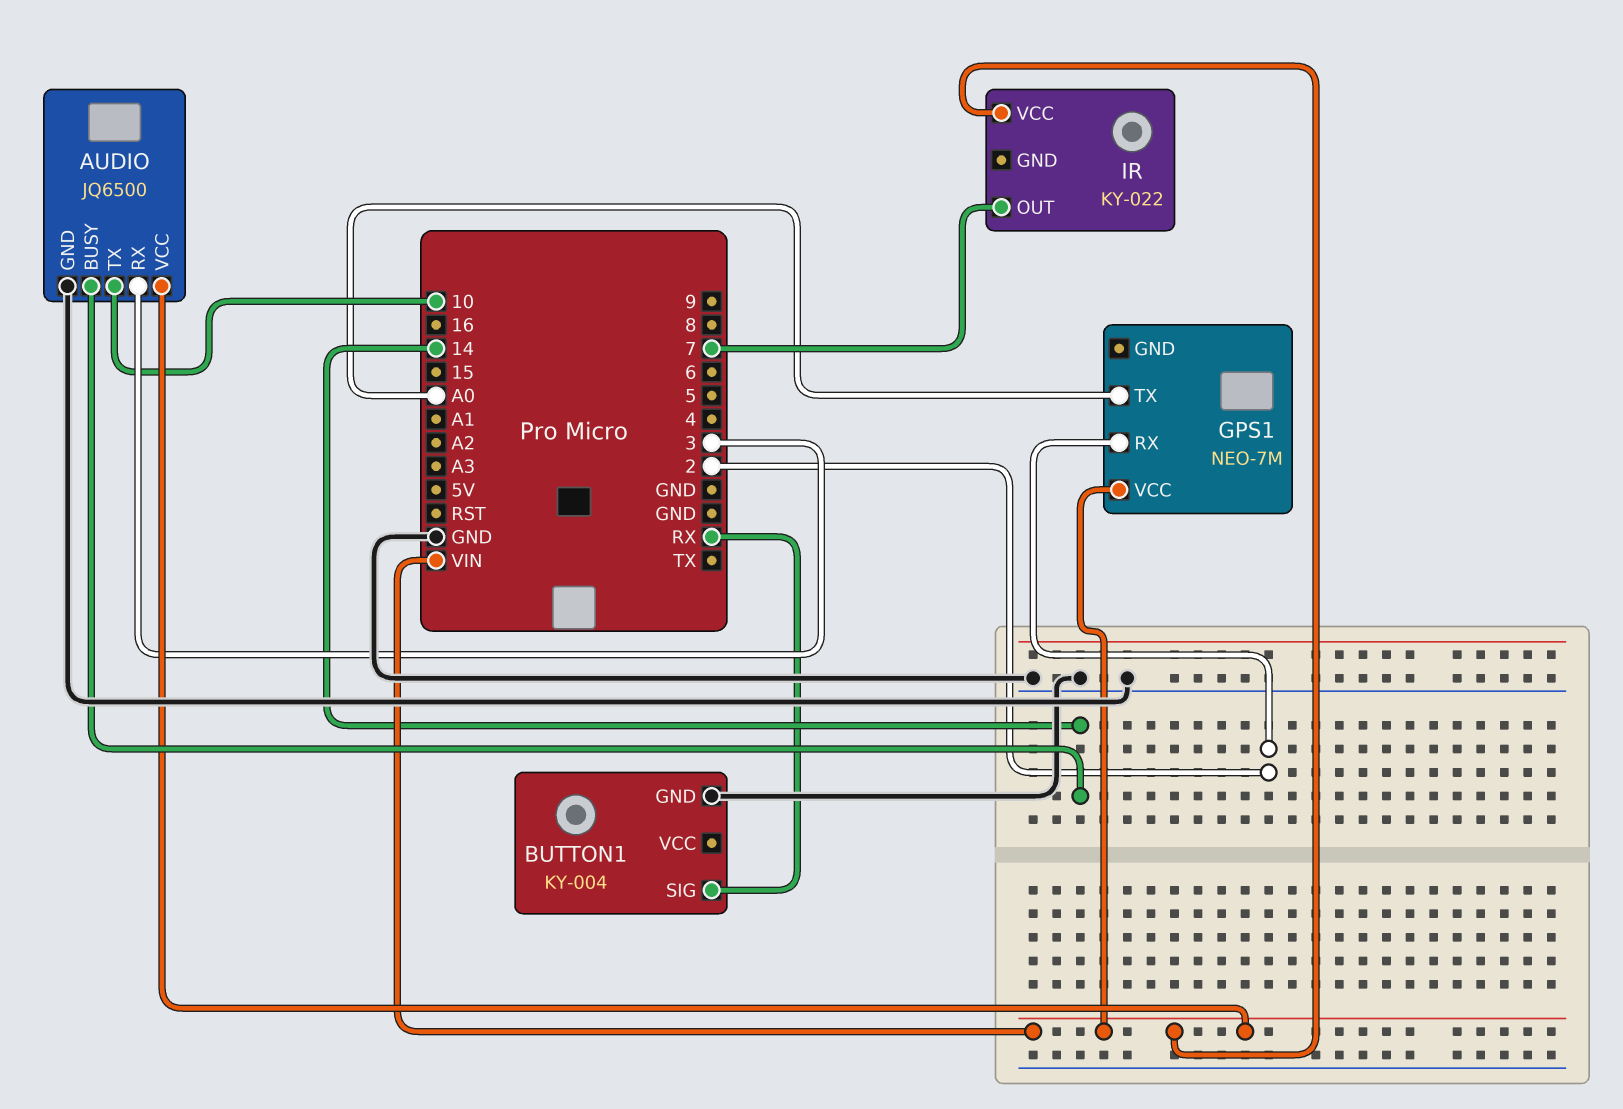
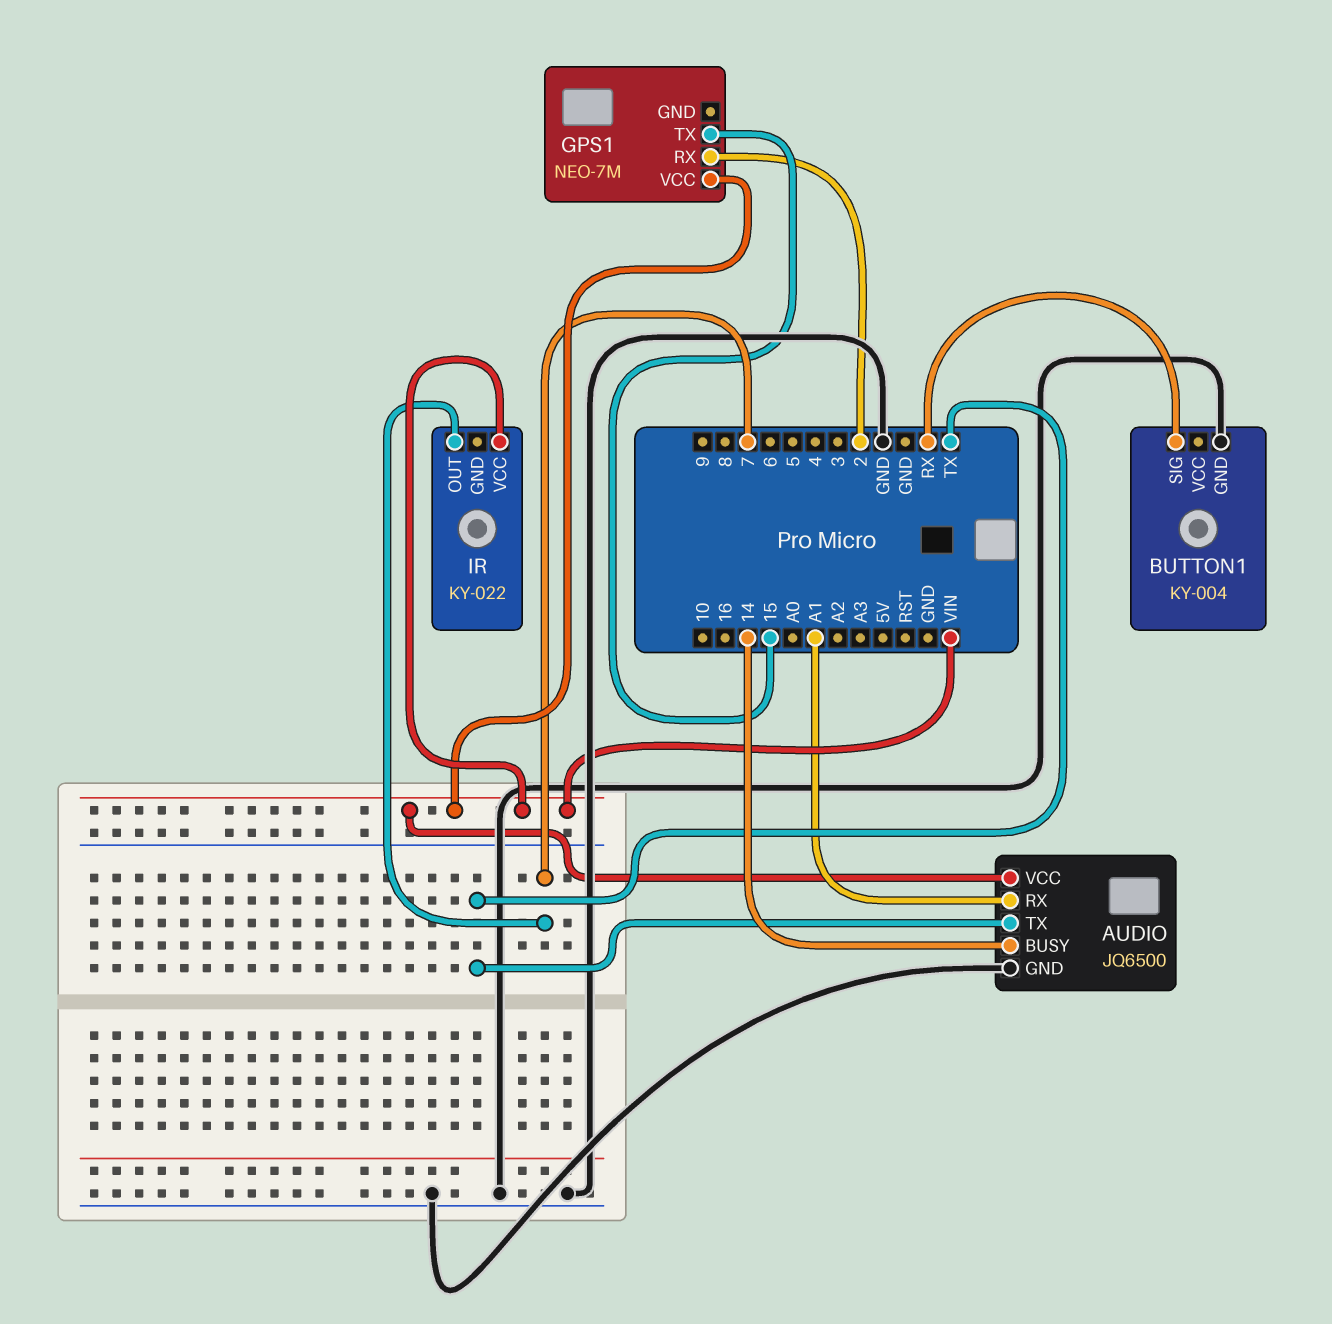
AUDIO pin RX: 3 -> A1
AUDIO pin TX: 10 -> TX
GPS1 pin TX: A0 -> 15

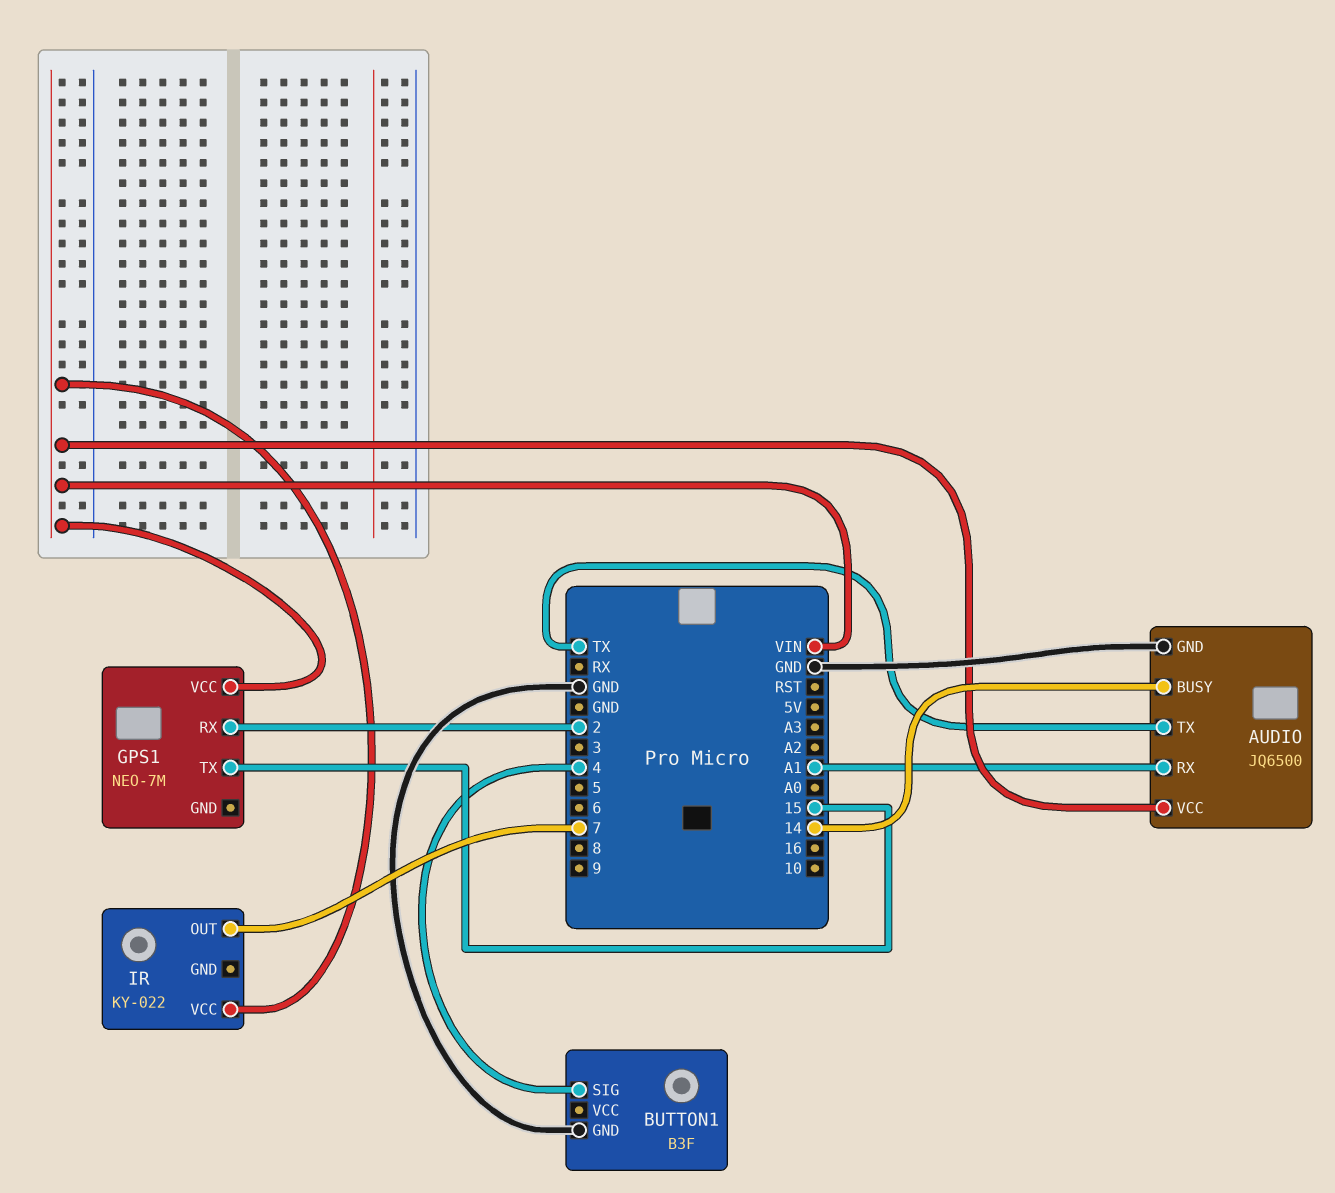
BUTTON1: KY-004 -> B3F
BUTTON1 pin SIG: RX -> 4

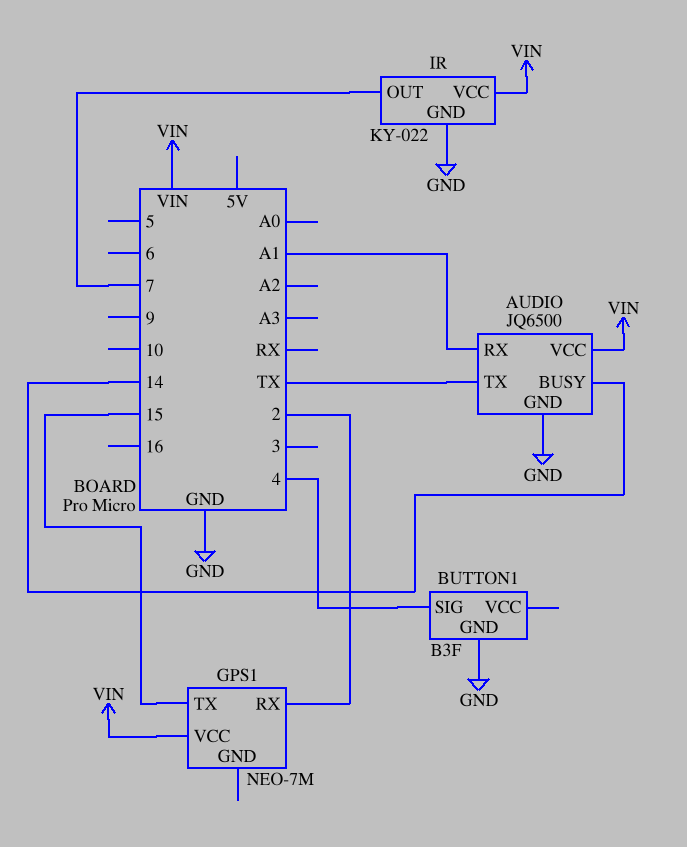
IR pin GND: none -> GND

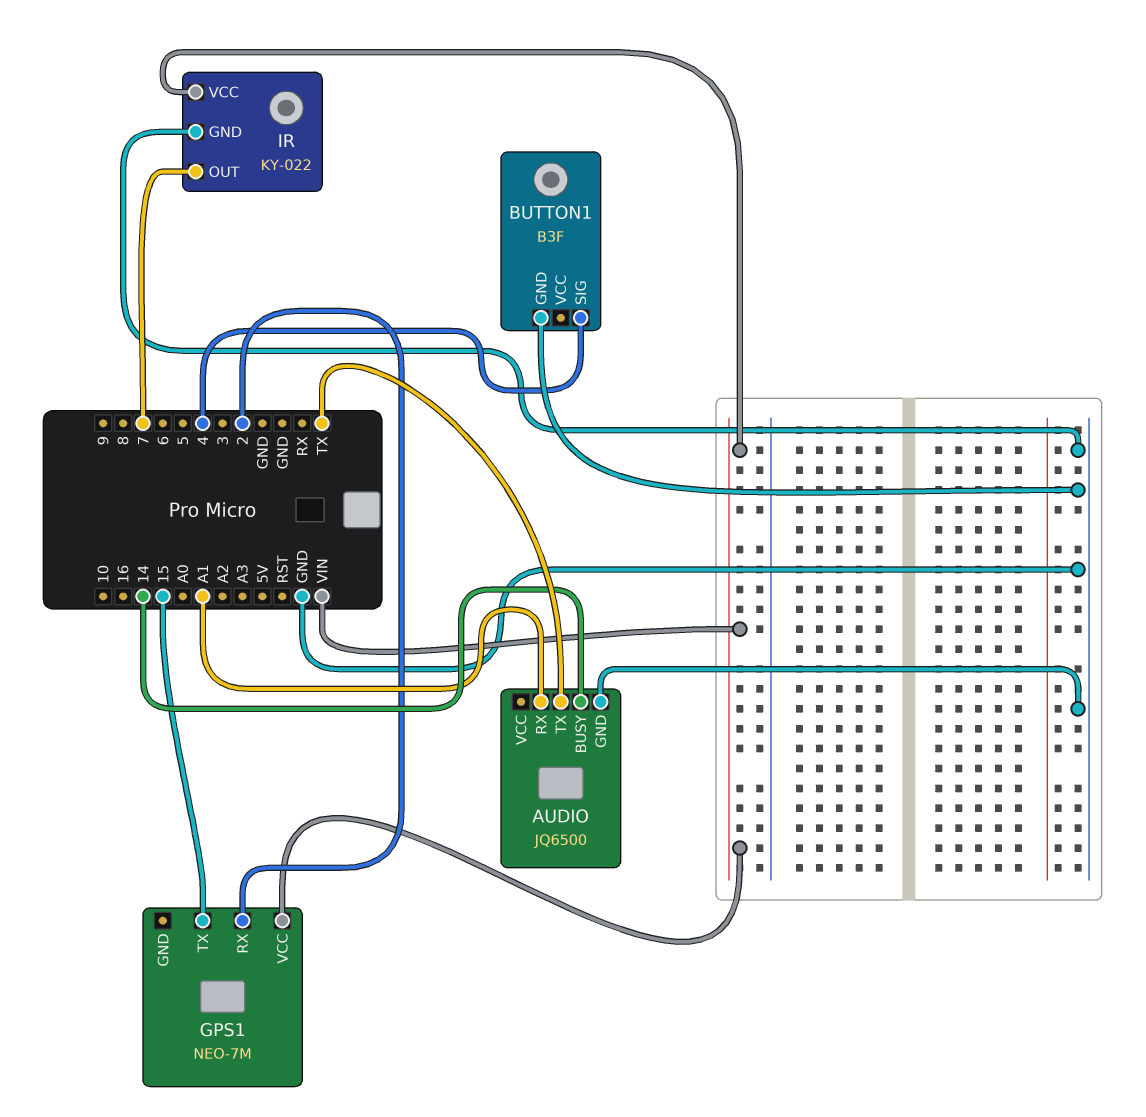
AUDIO pin VCC: VIN -> none

